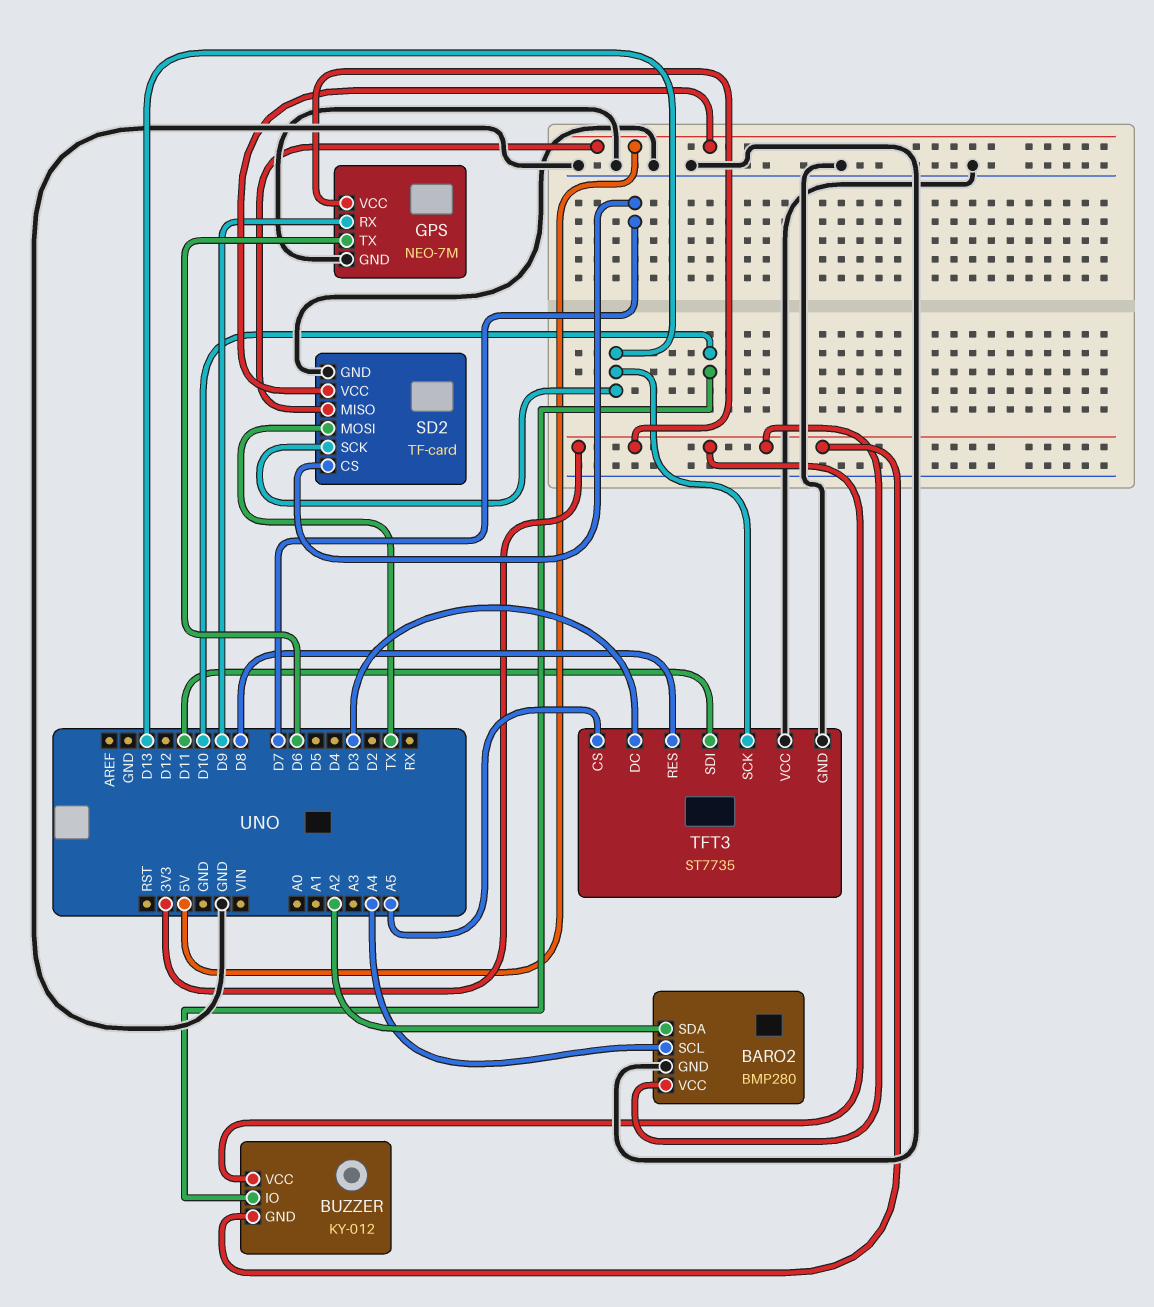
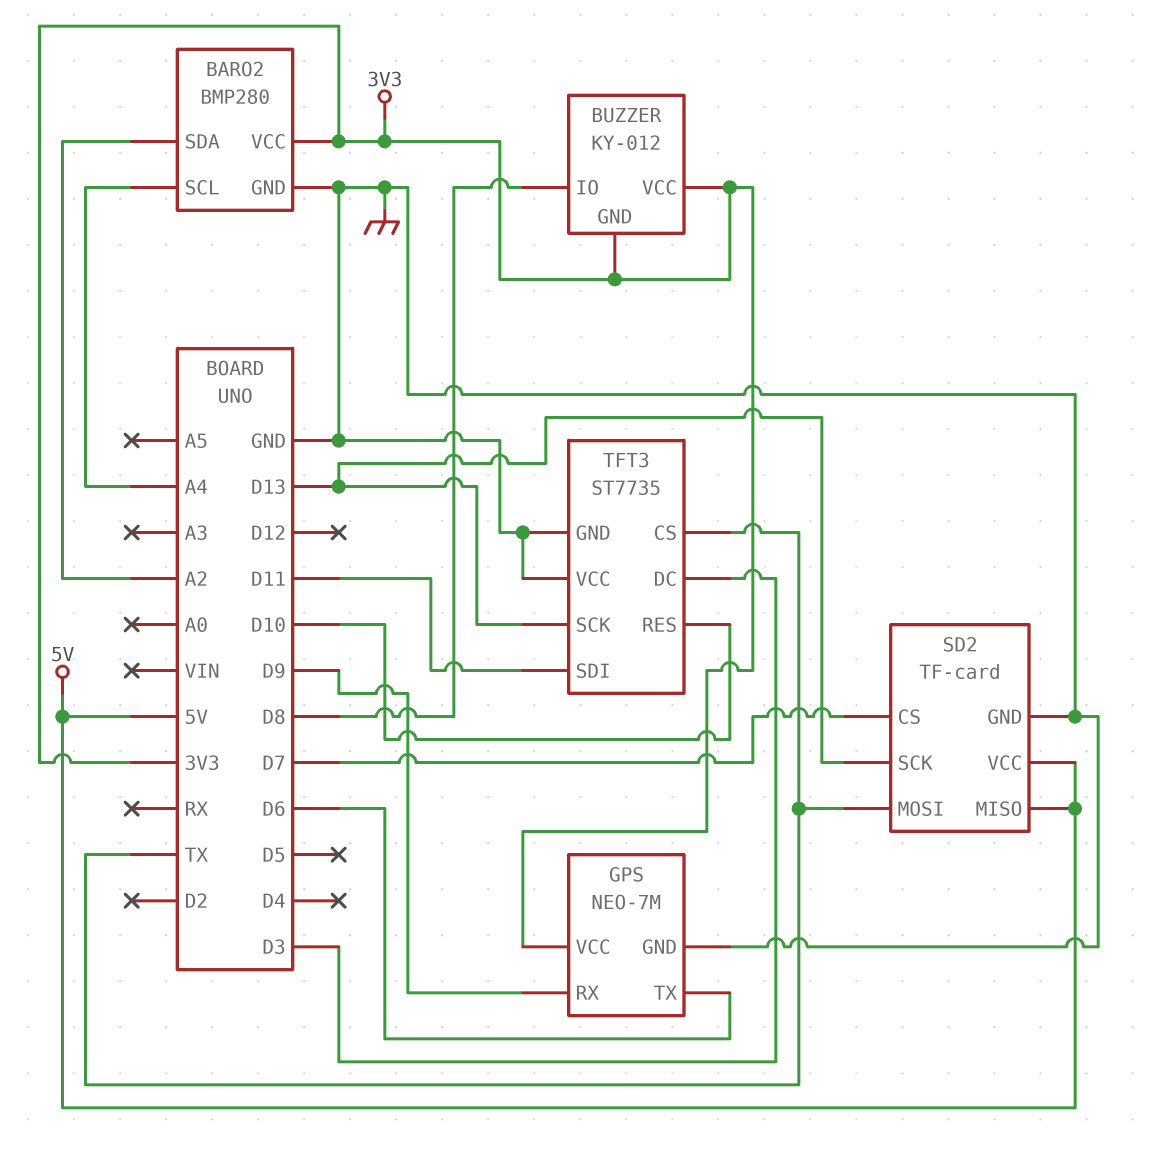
BUZZER pin IO: D10 -> D8
TFT3 pin CS: A5 -> TX
TFT3 pin RES: D8 -> D10

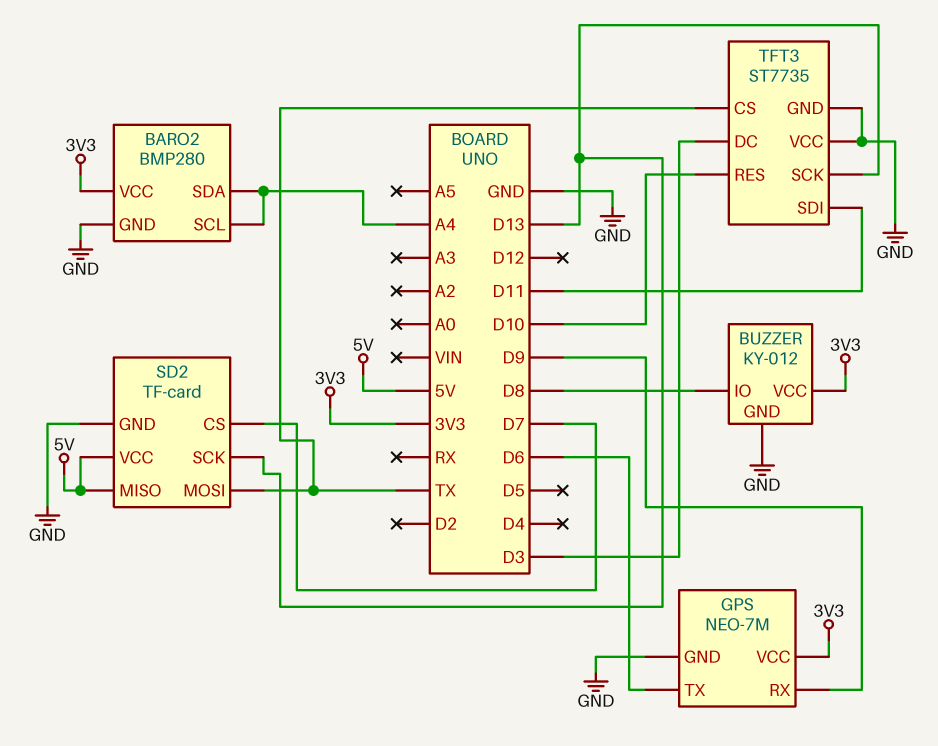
BARO2 pin SDA: A2 -> A4
BUZZER pin GND: 3V3 -> GND

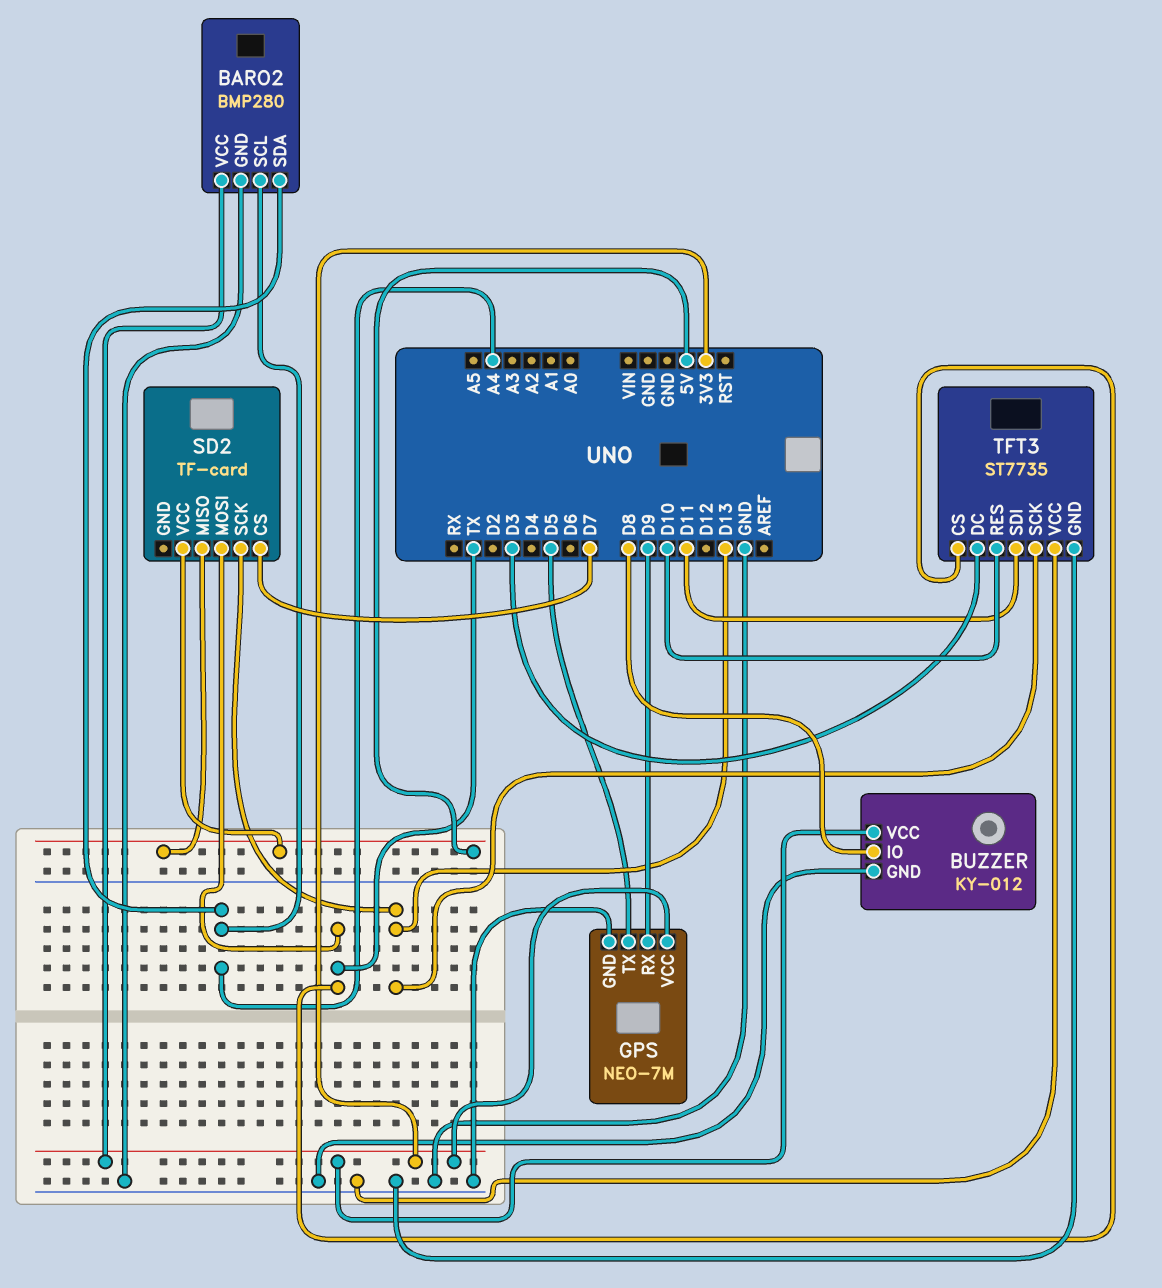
GPS pin TX: D6 -> D5
SD2 pin GND: GND -> none

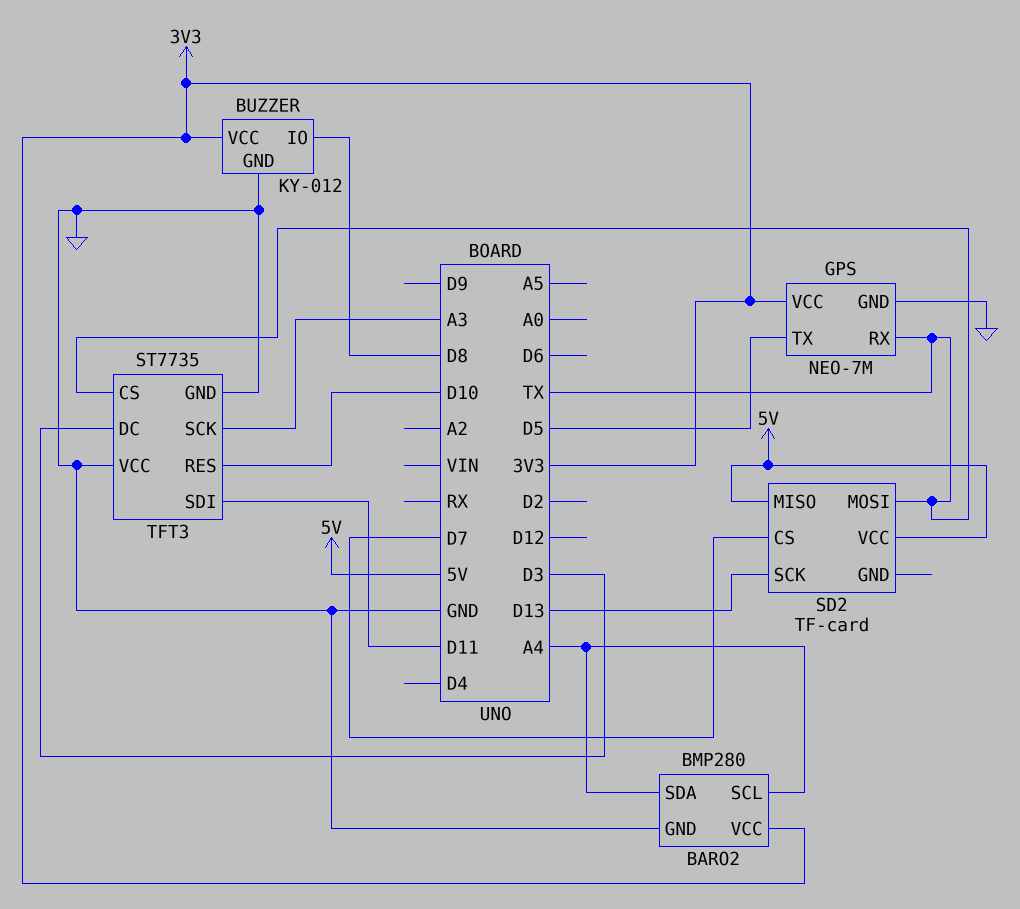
GPS pin RX: D9 -> TX
TFT3 pin SCK: D13 -> A3

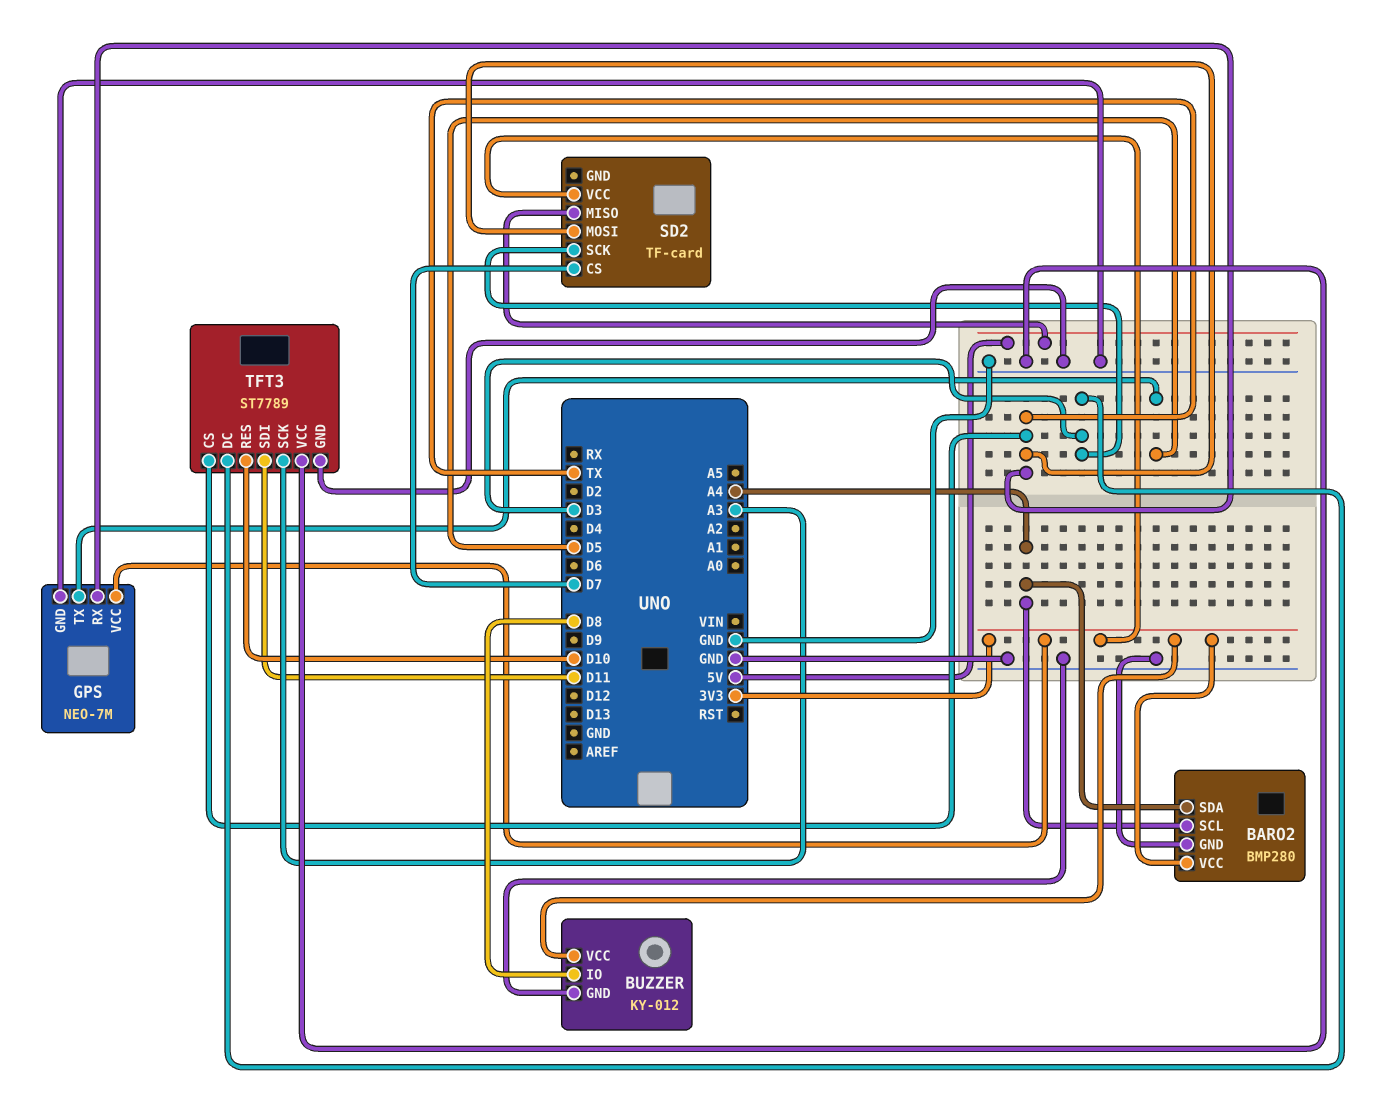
SD2 pin SCK: D13 -> D3
SD2 pin VCC: 5V -> 3V3
TFT3: ST7735 -> ST7789

